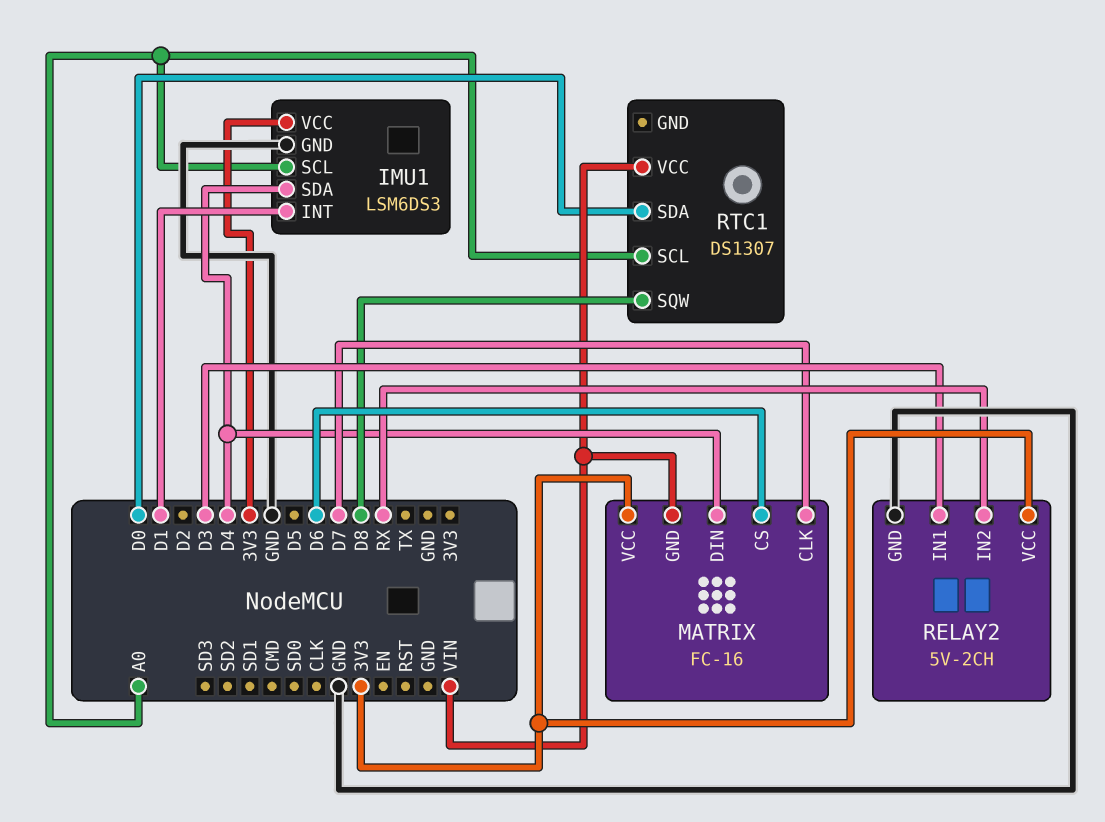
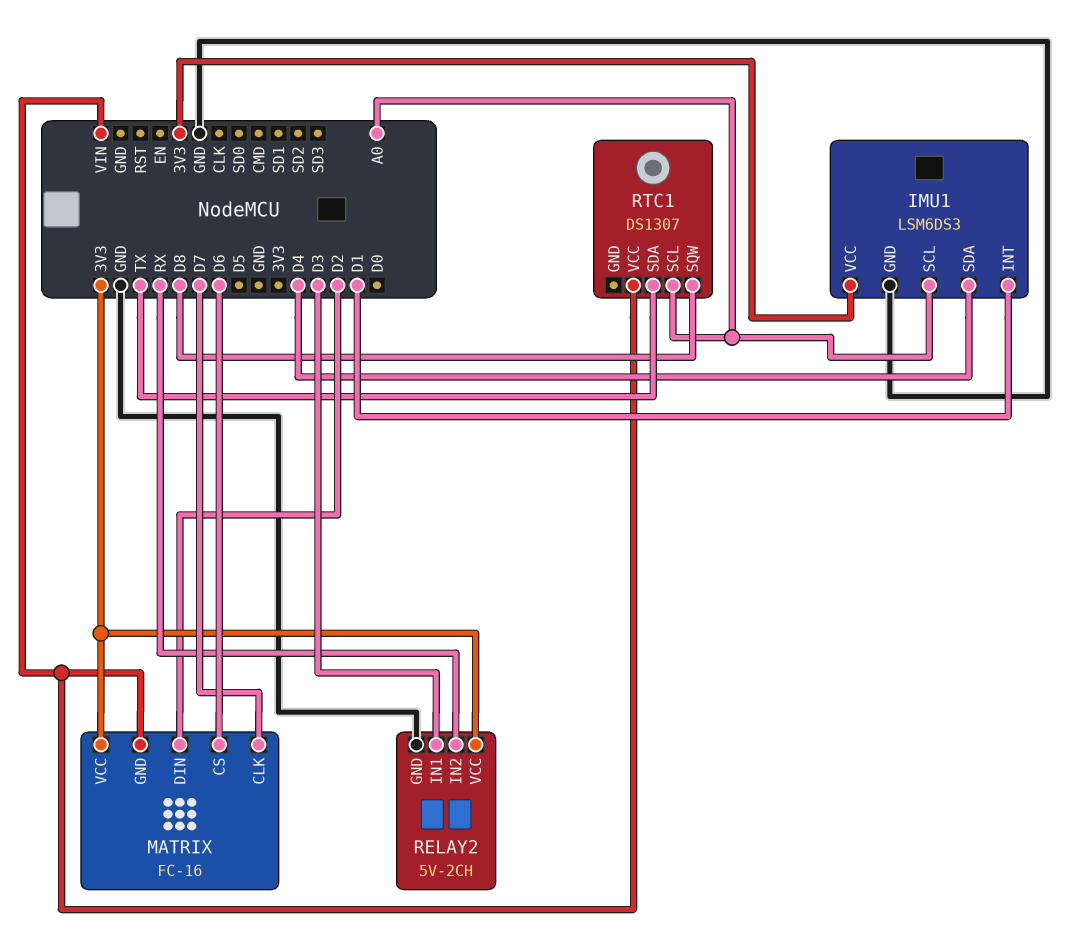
MATRIX pin DIN: D4 -> D2
RTC1 pin SDA: D0 -> TX

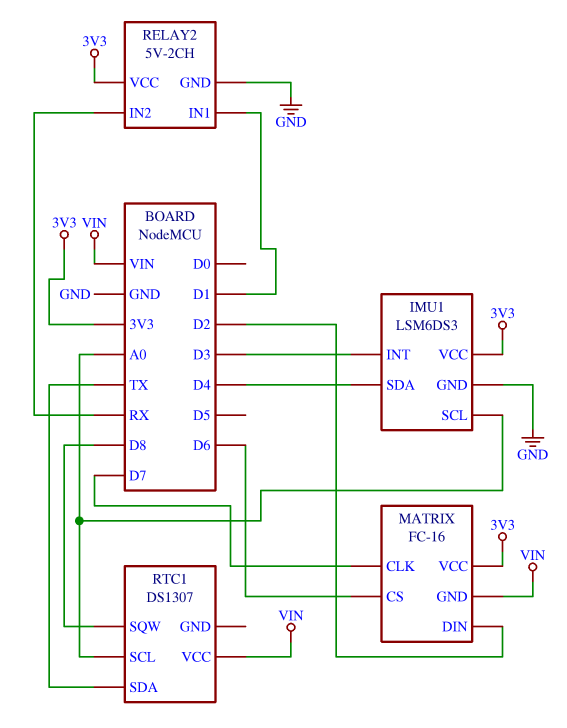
IMU1 pin INT: D1 -> D3
RELAY2 pin IN1: D3 -> D1

